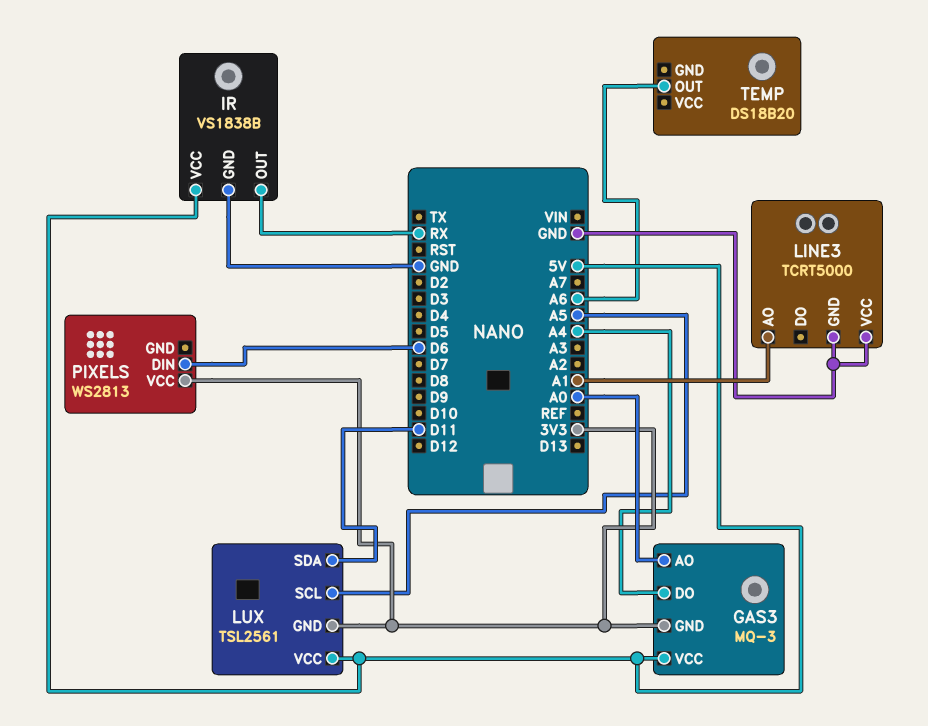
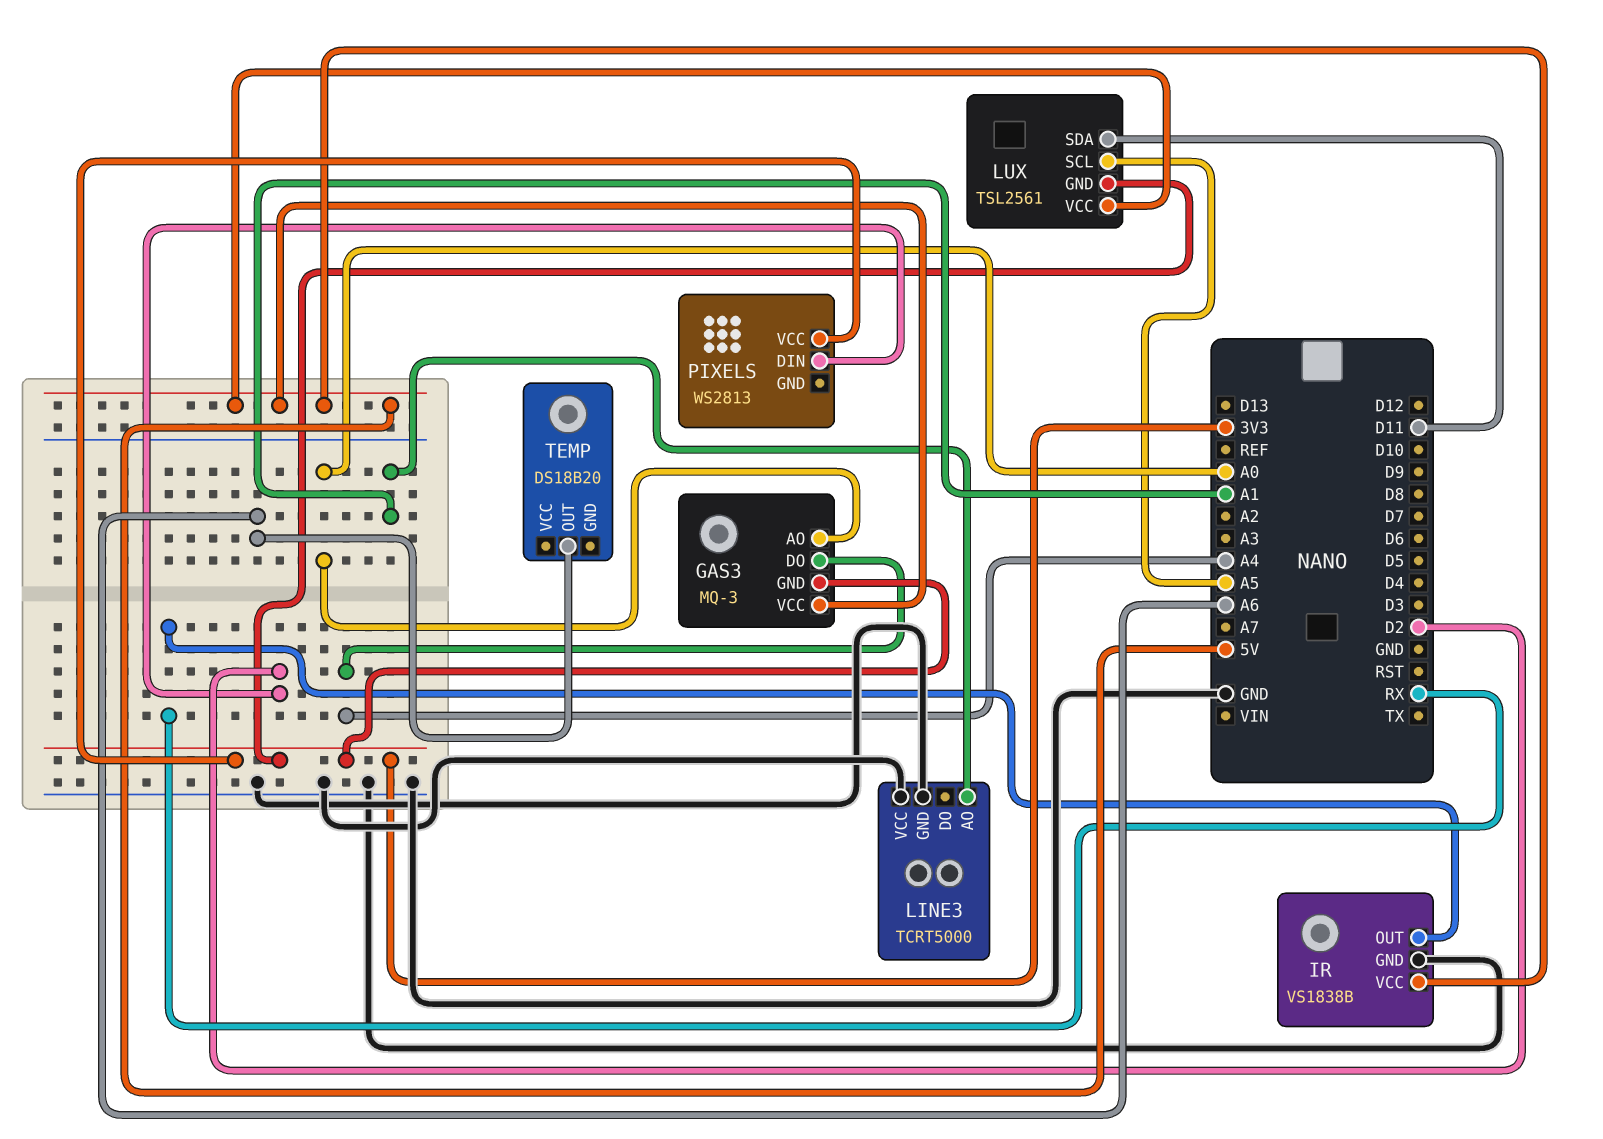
PIXELS pin DIN: D6 -> D2

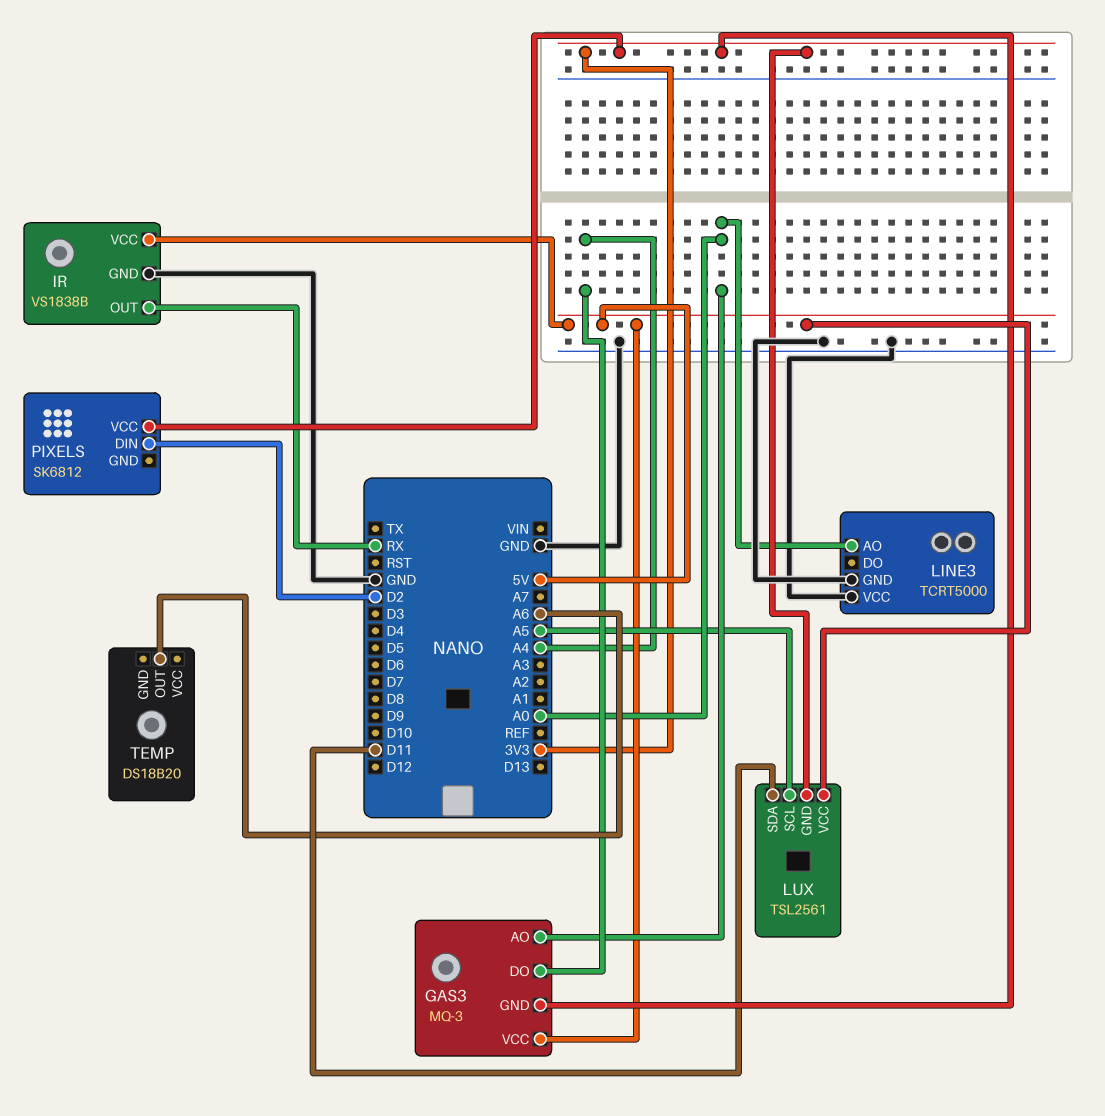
LINE3 pin AO: A1 -> A0
PIXELS: WS2813 -> SK6812

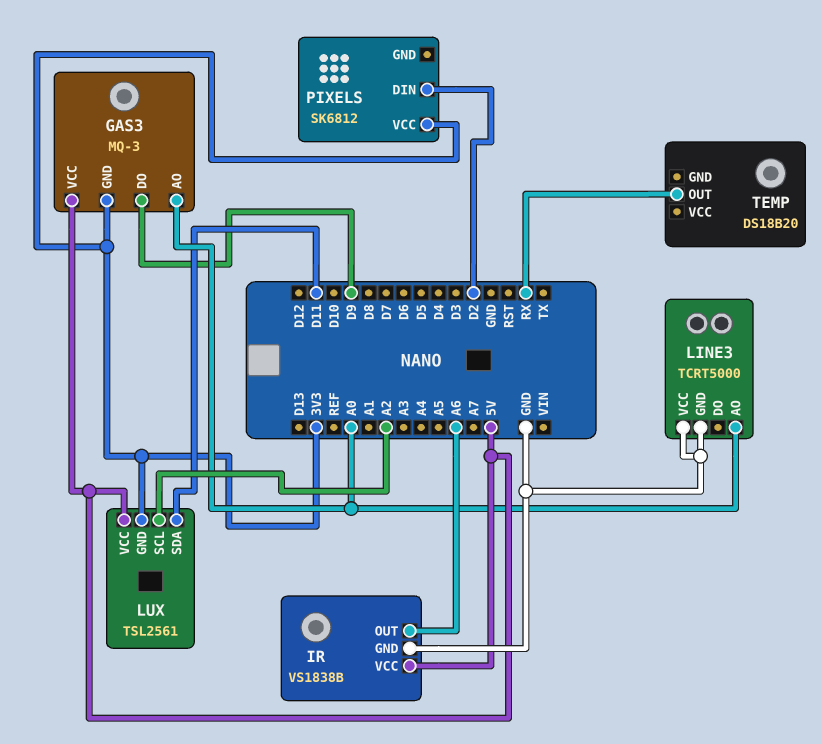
GAS3 pin DO: A4 -> D9
IR pin OUT: RX -> A6
LUX pin SCL: A5 -> A2
TEMP pin OUT: A6 -> RX

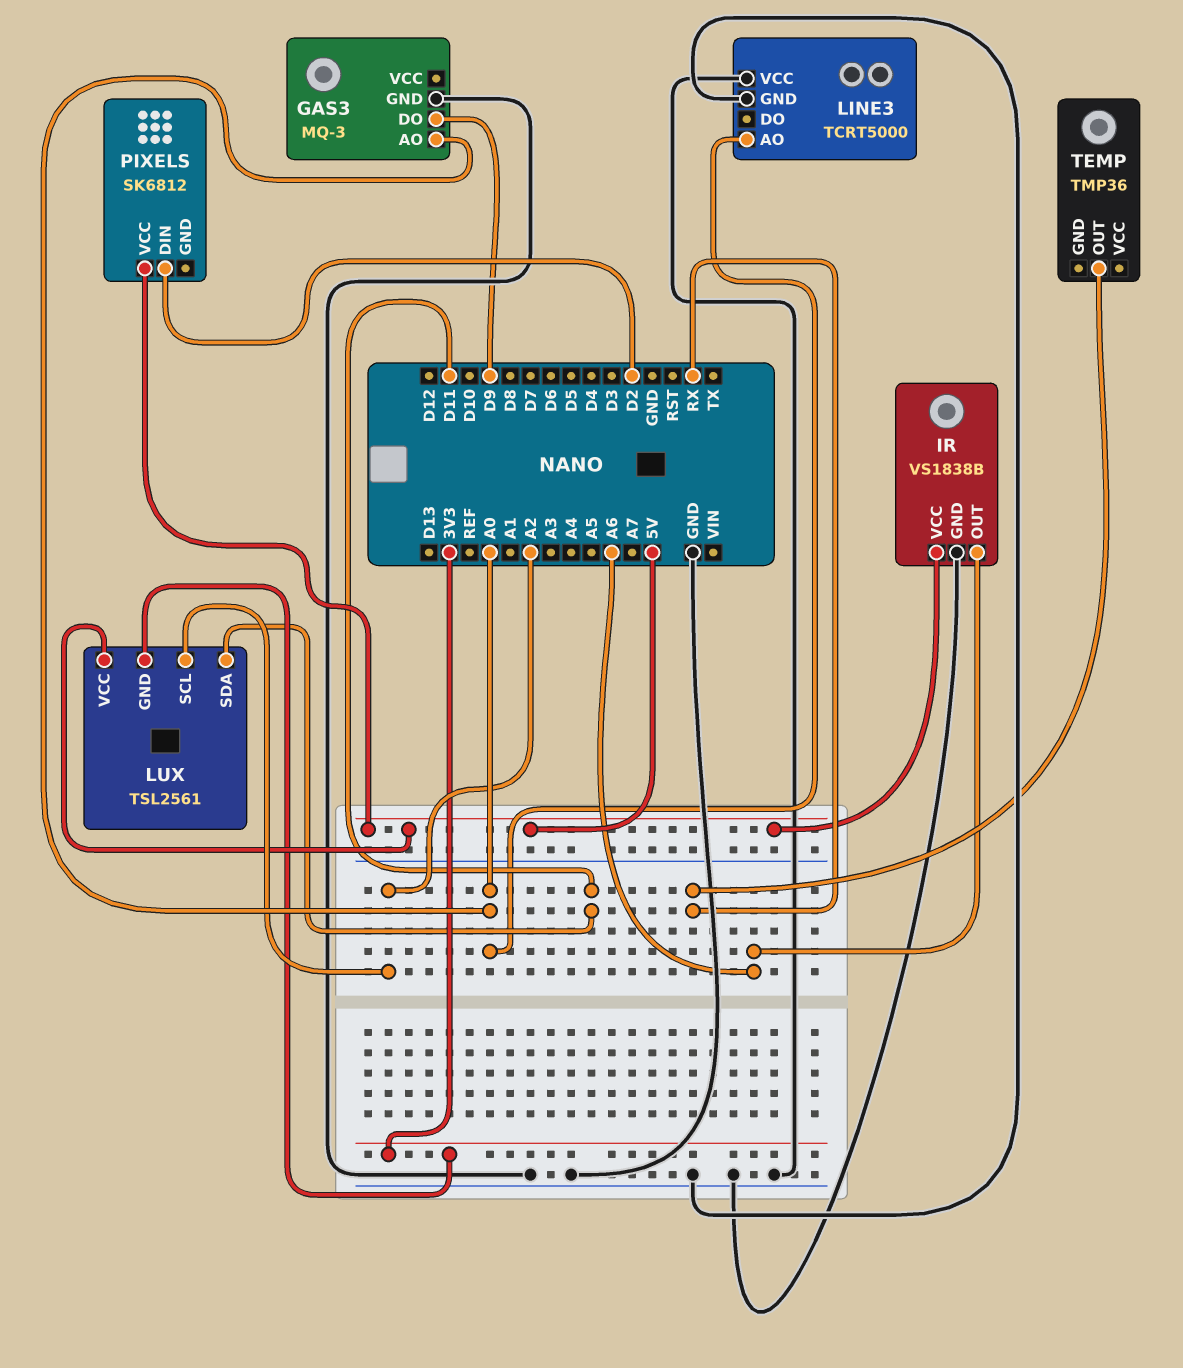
GAS3 pin GND: 3V3 -> GND
GAS3 pin VCC: 5V -> none
PIXELS pin VCC: 3V3 -> 5V
TEMP: DS18B20 -> TMP36

